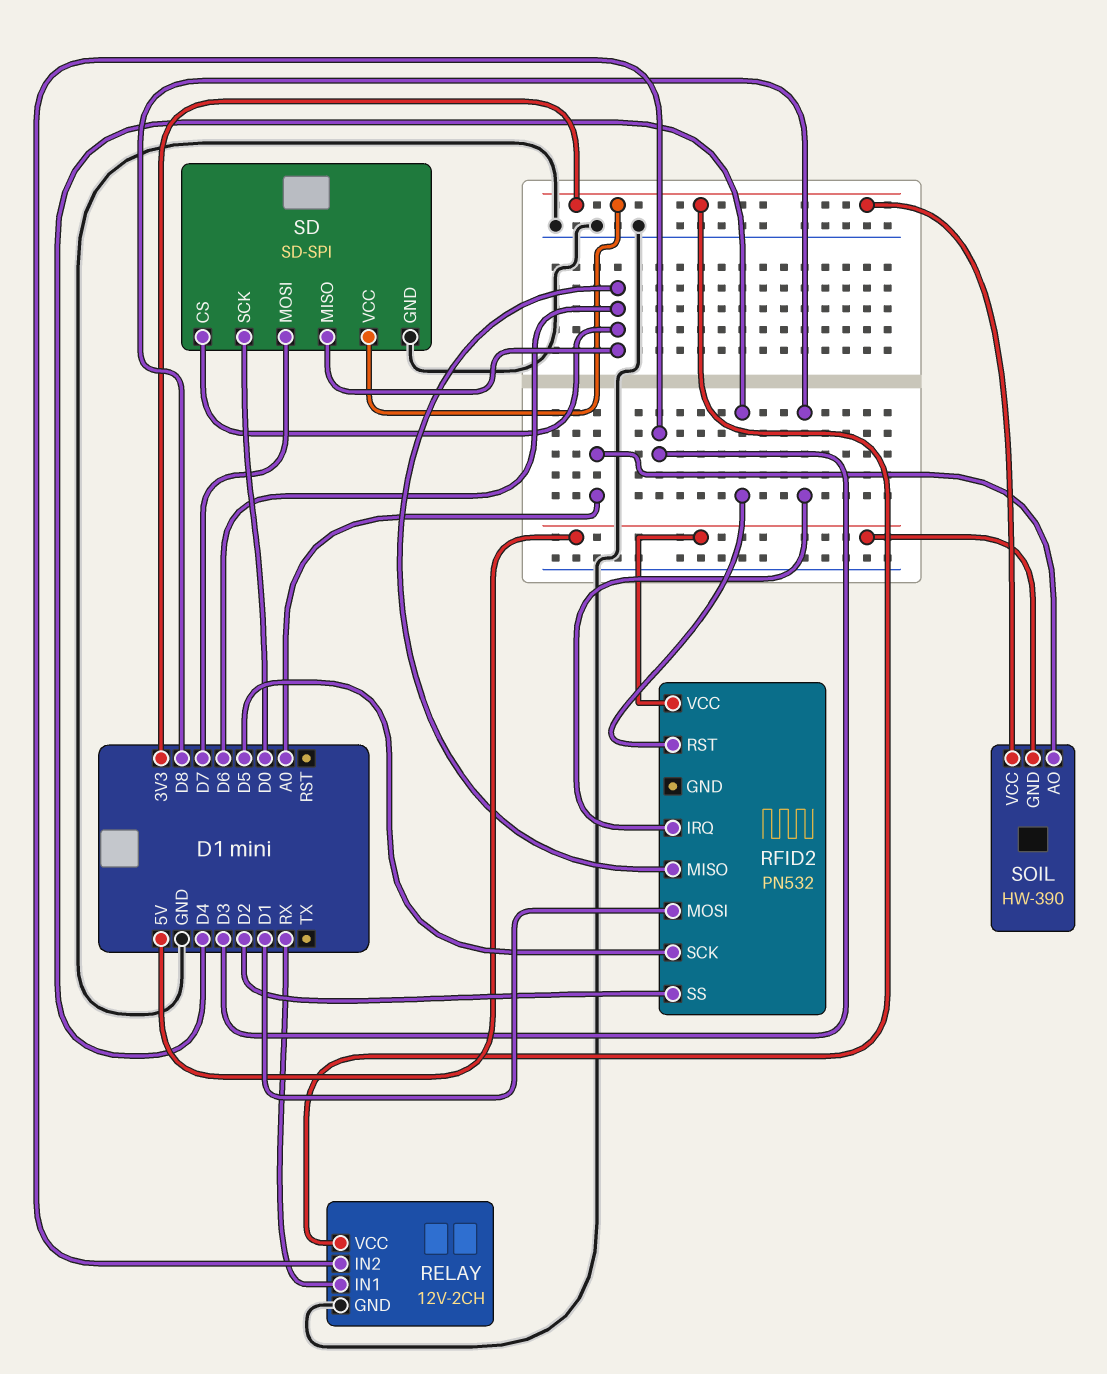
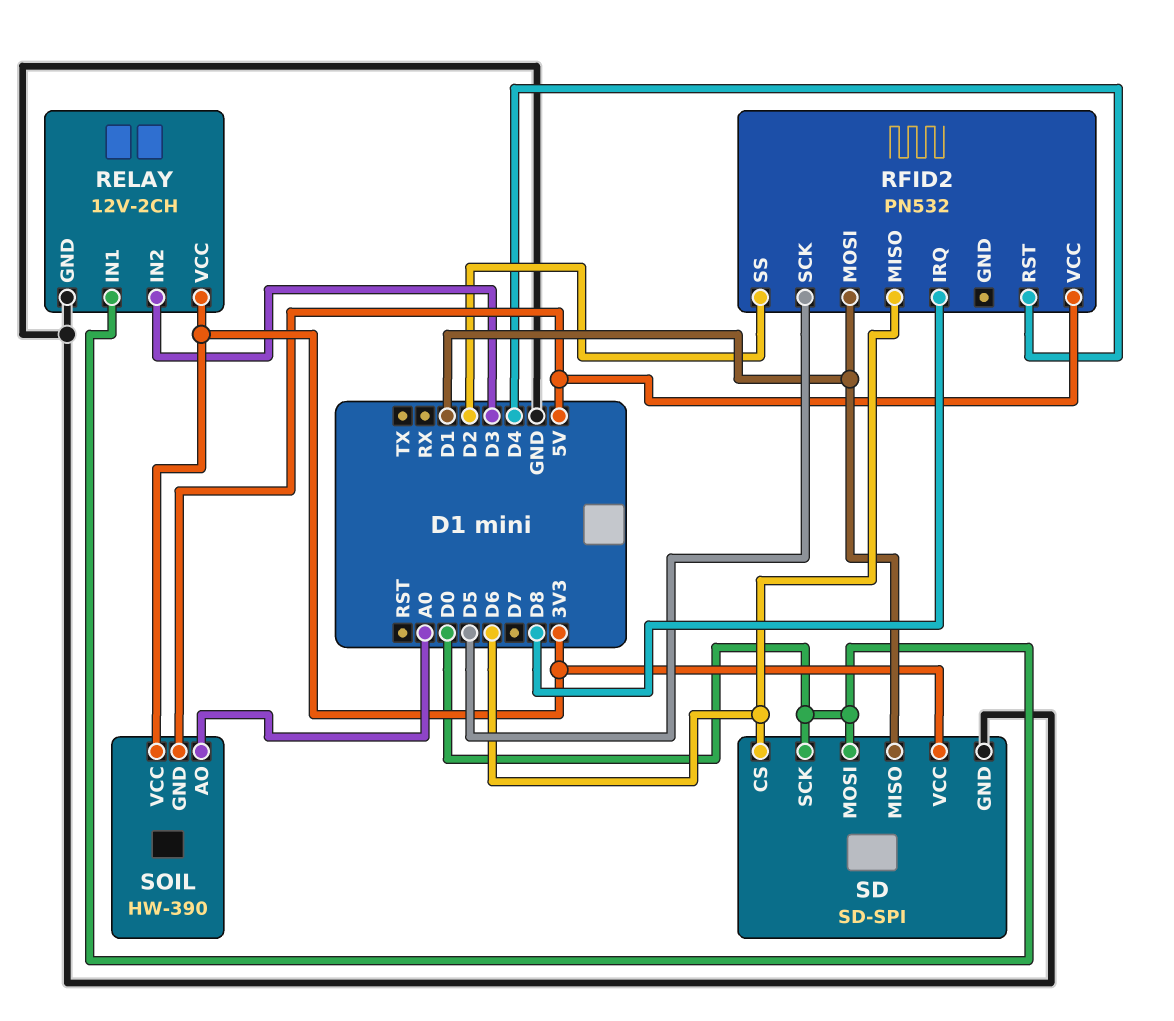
RELAY pin IN1: RX -> D0
SD pin MISO: D6 -> D1
SD pin MOSI: D7 -> D0

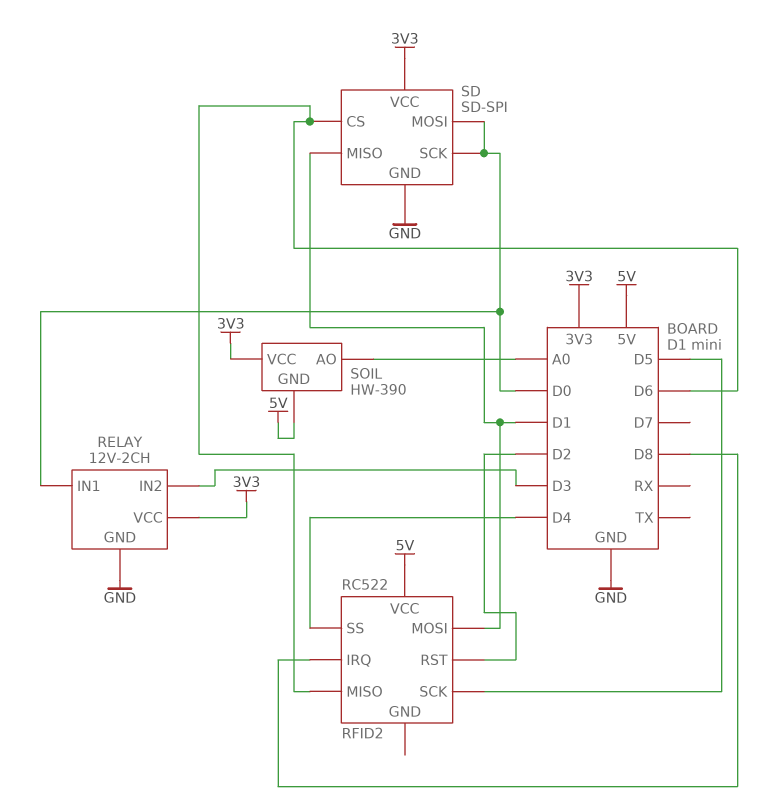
RFID2: PN532 -> RC522
RFID2 pin RST: D4 -> D2
RFID2 pin SS: D2 -> D4

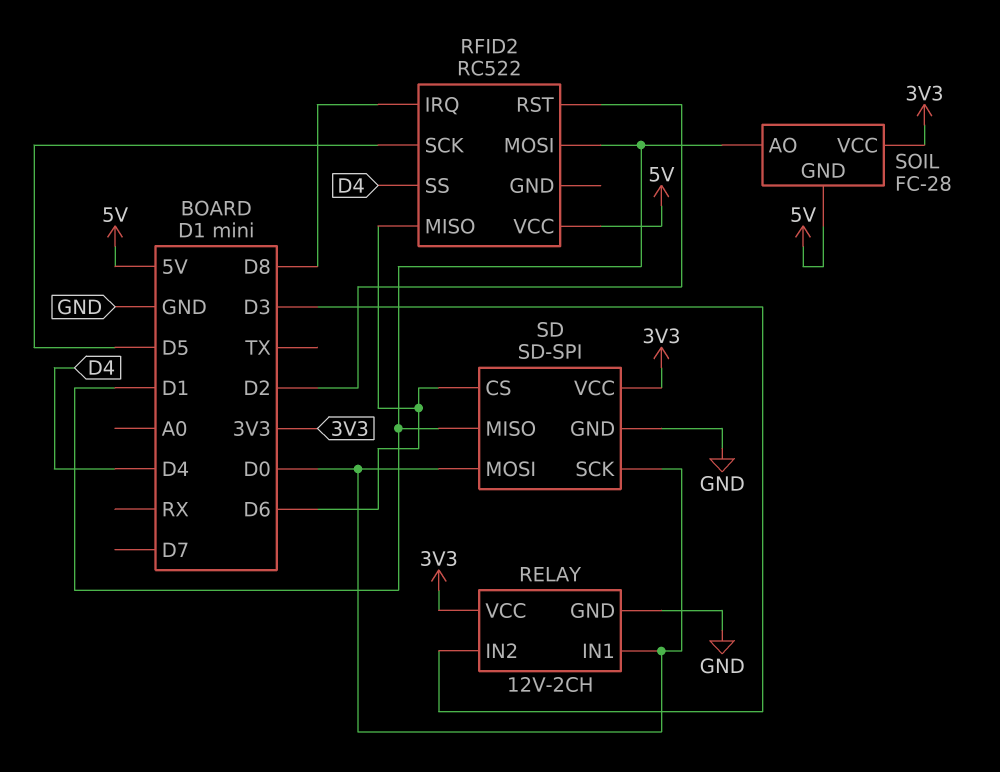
SOIL: HW-390 -> FC-28
SOIL pin AO: A0 -> D1

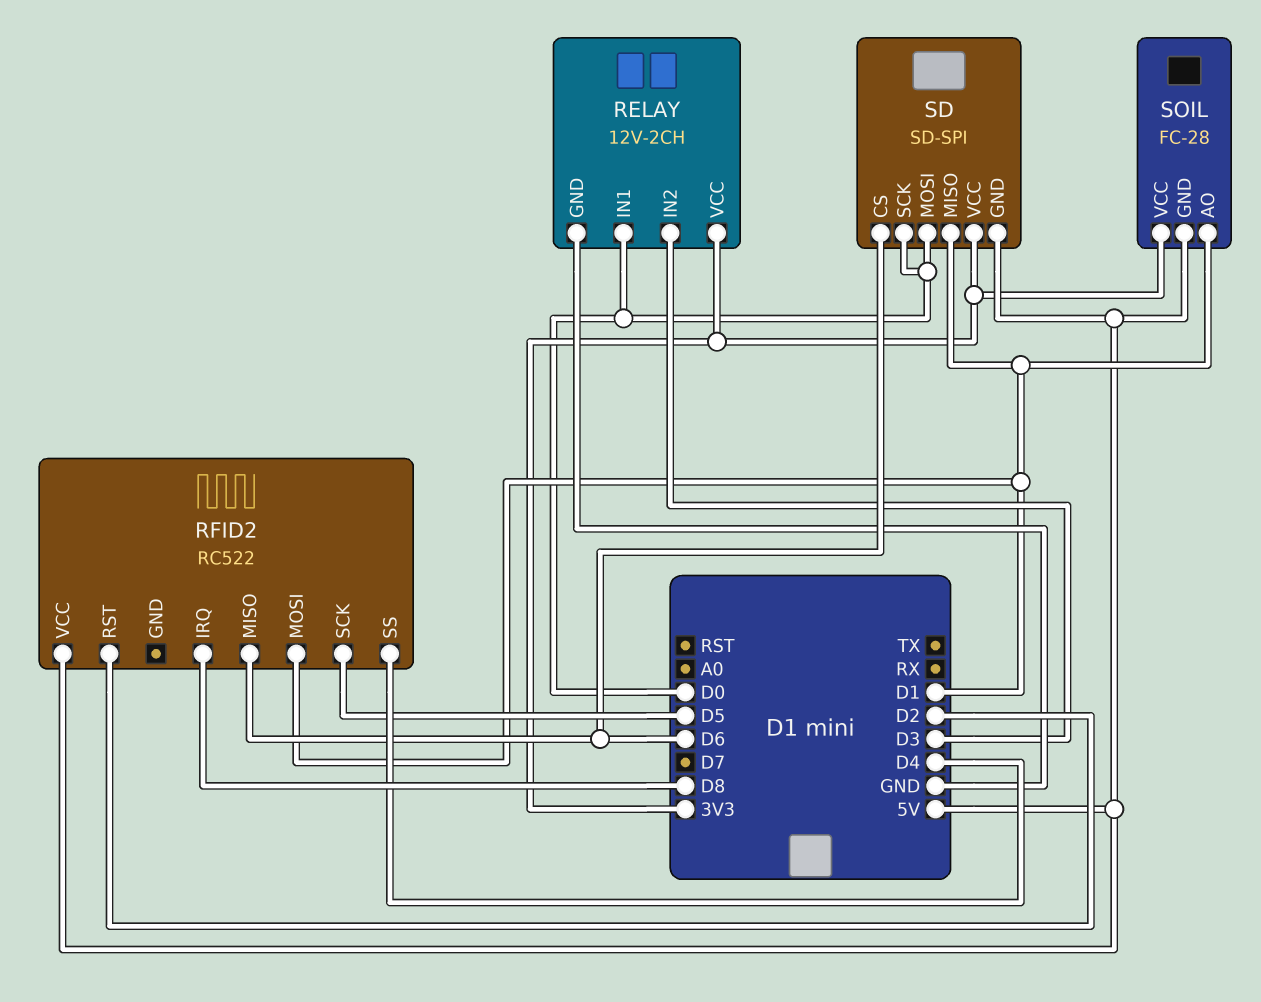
SD pin GND: GND -> 5V

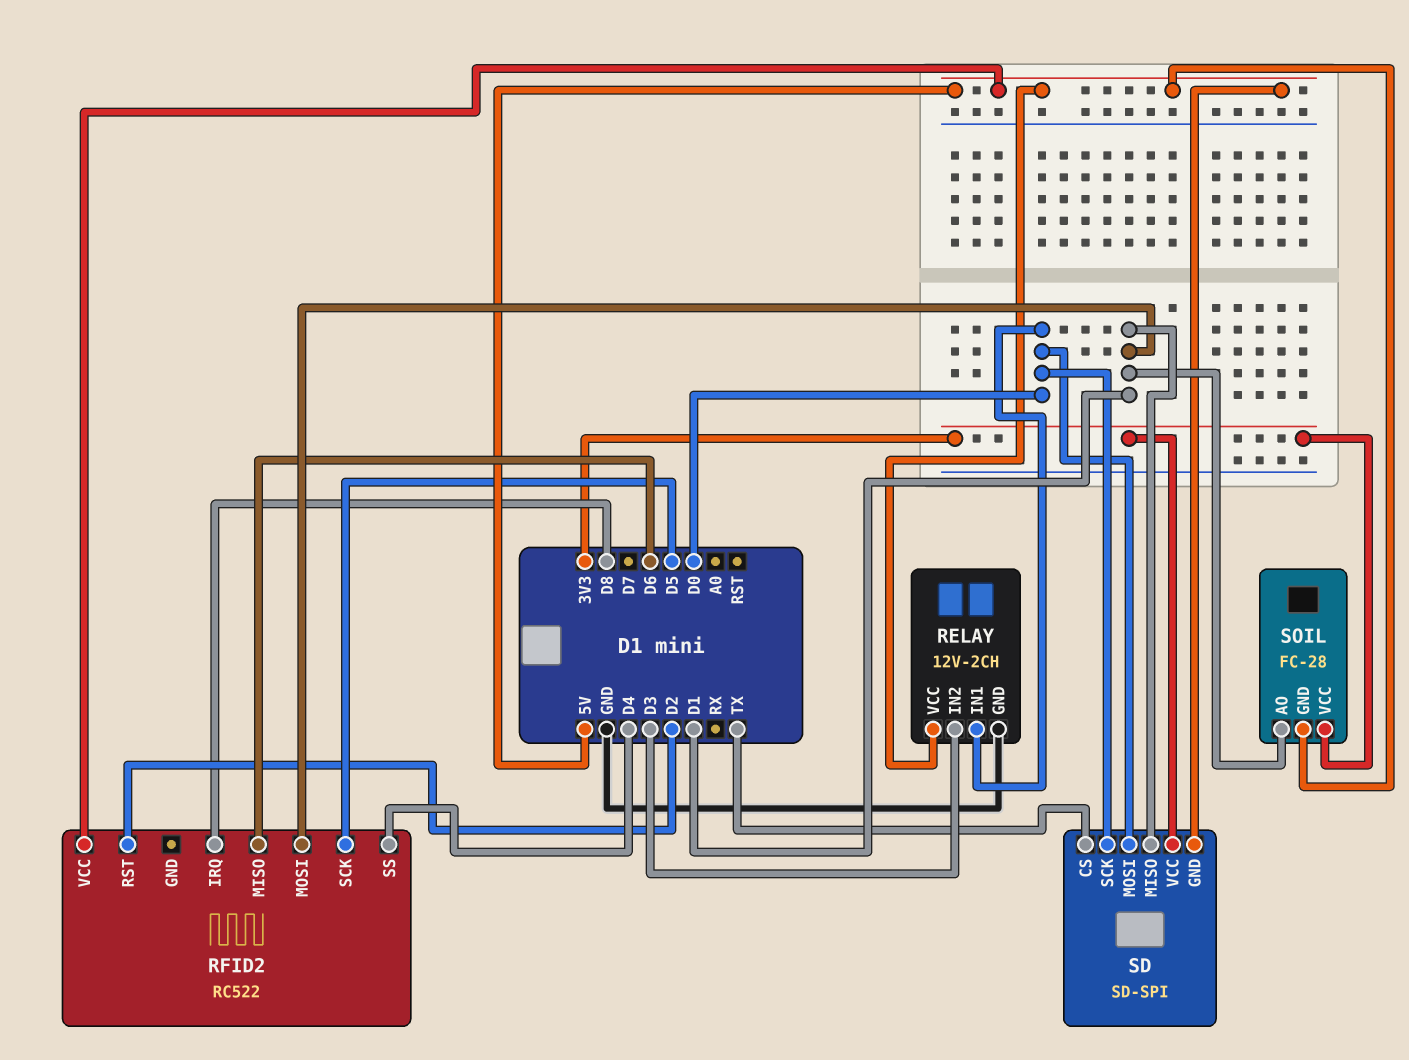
RELAY pin VCC: 3V3 -> 5V
SD pin CS: D6 -> TX

